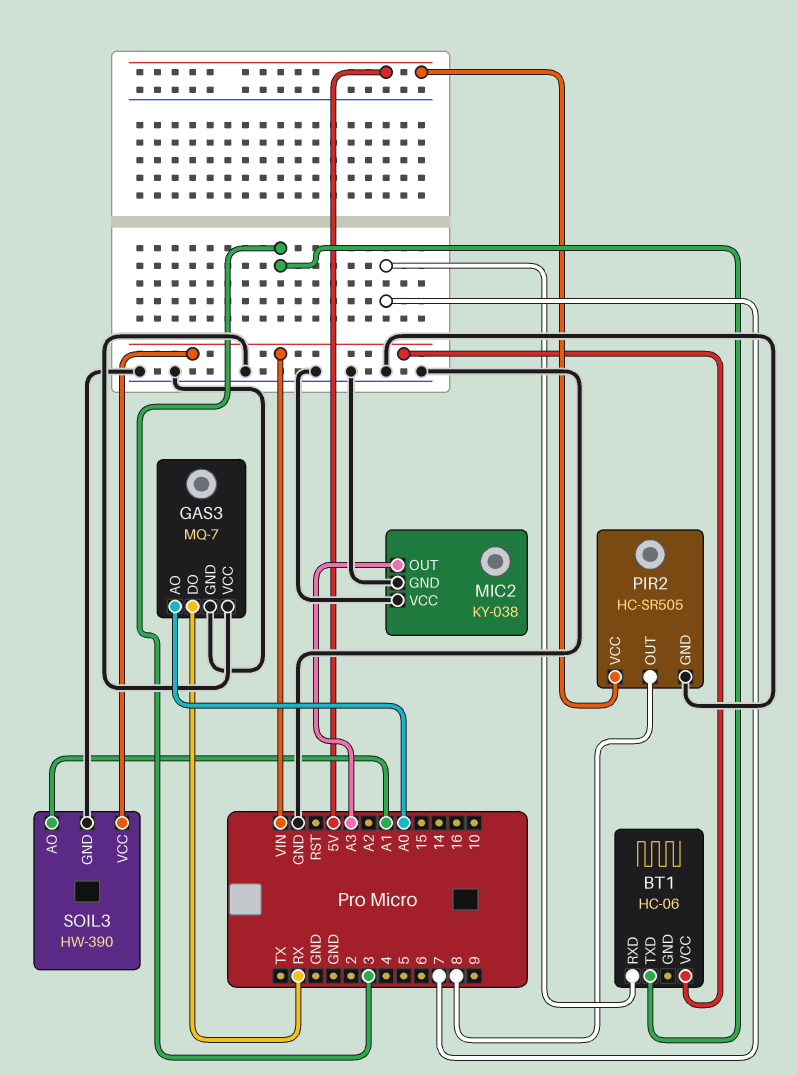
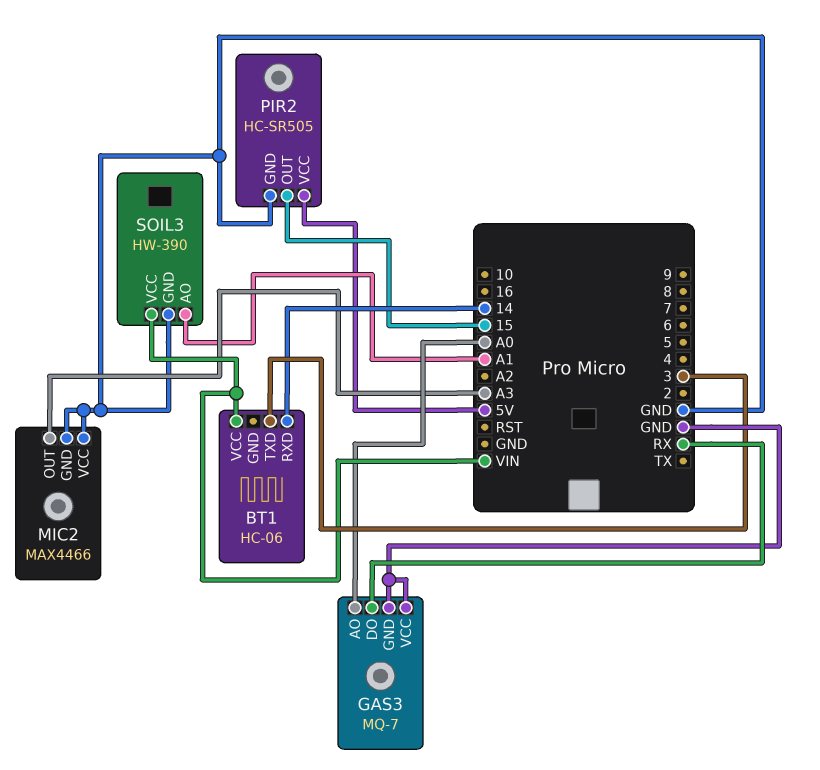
BT1 pin RXD: 7 -> 14
MIC2: KY-038 -> MAX4466
PIR2 pin OUT: 8 -> 15

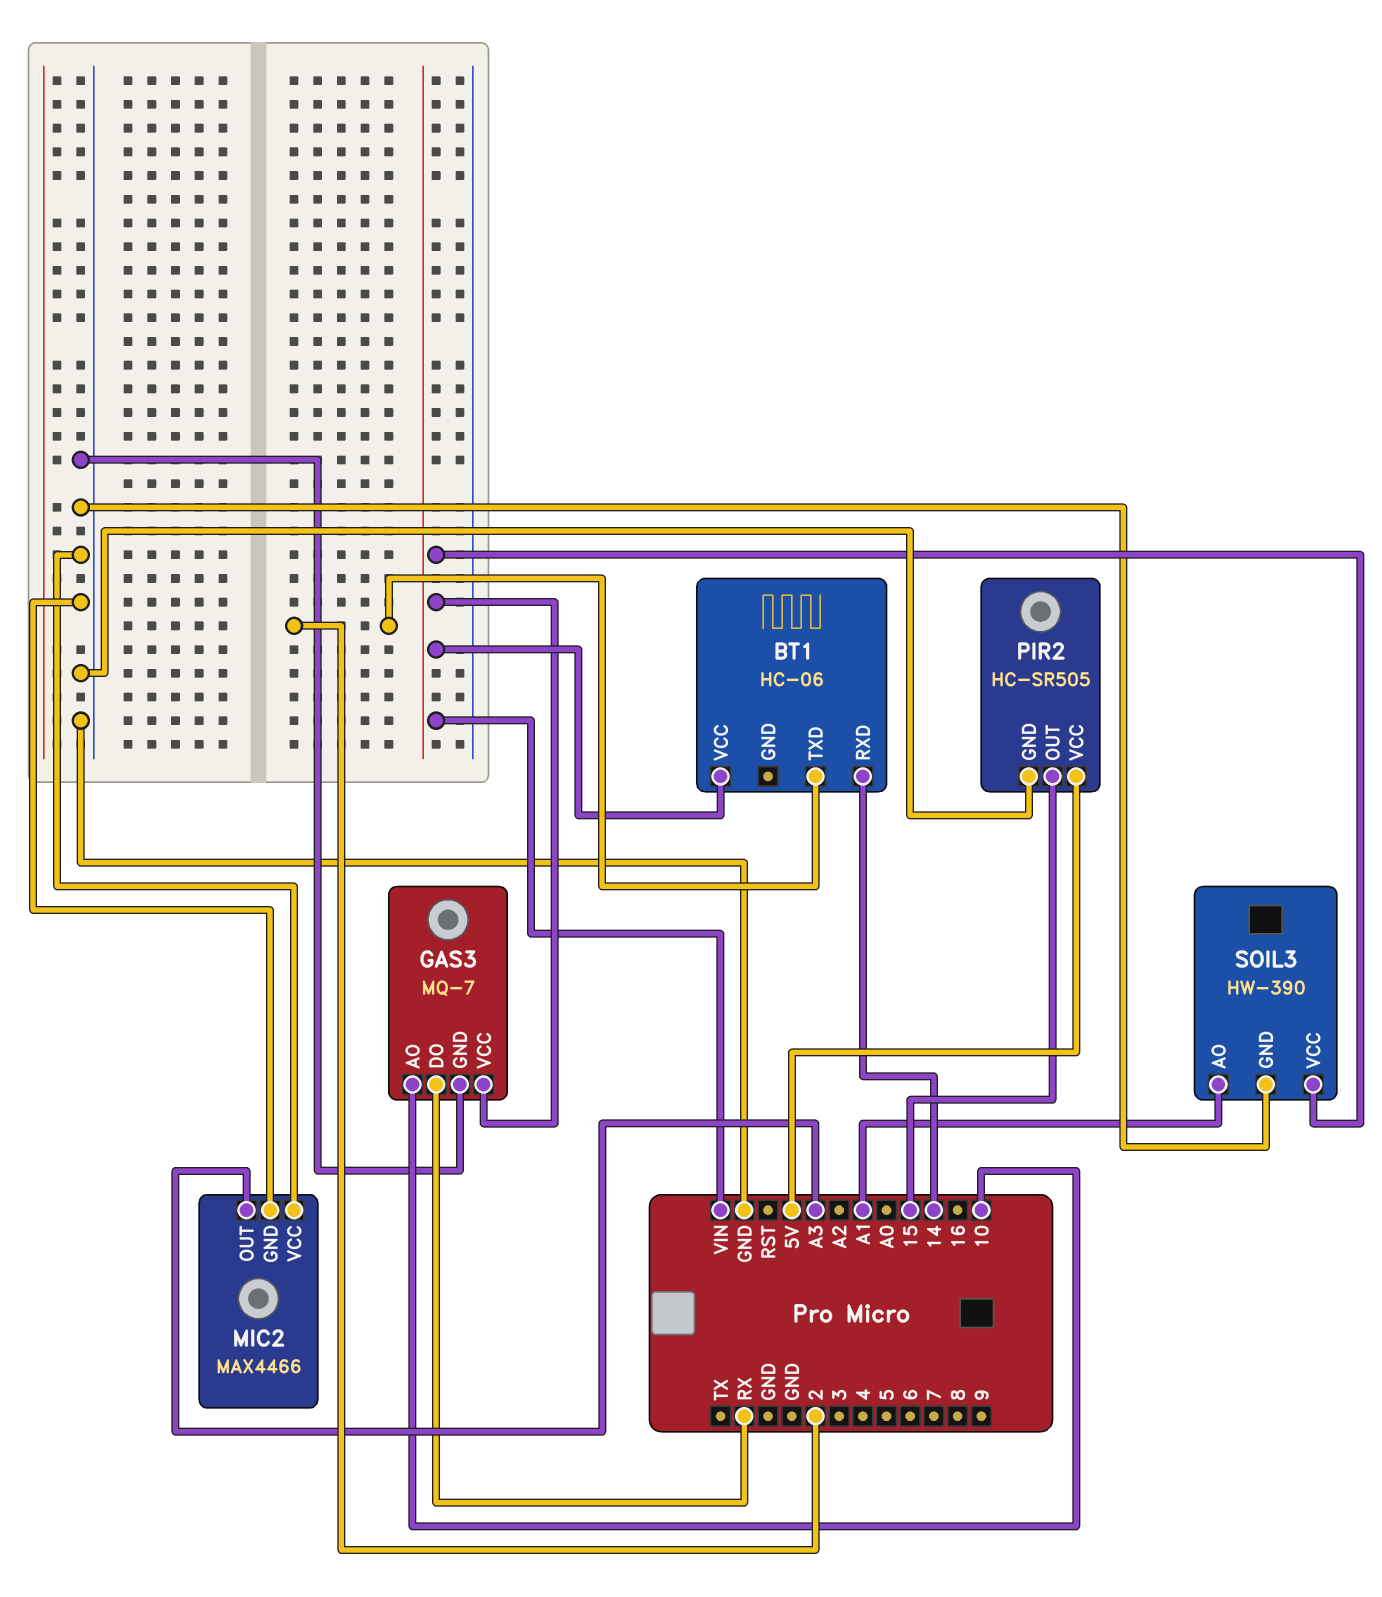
BT1 pin TXD: 3 -> 2
GAS3 pin AO: A0 -> 10
GAS3 pin VCC: GND -> VIN

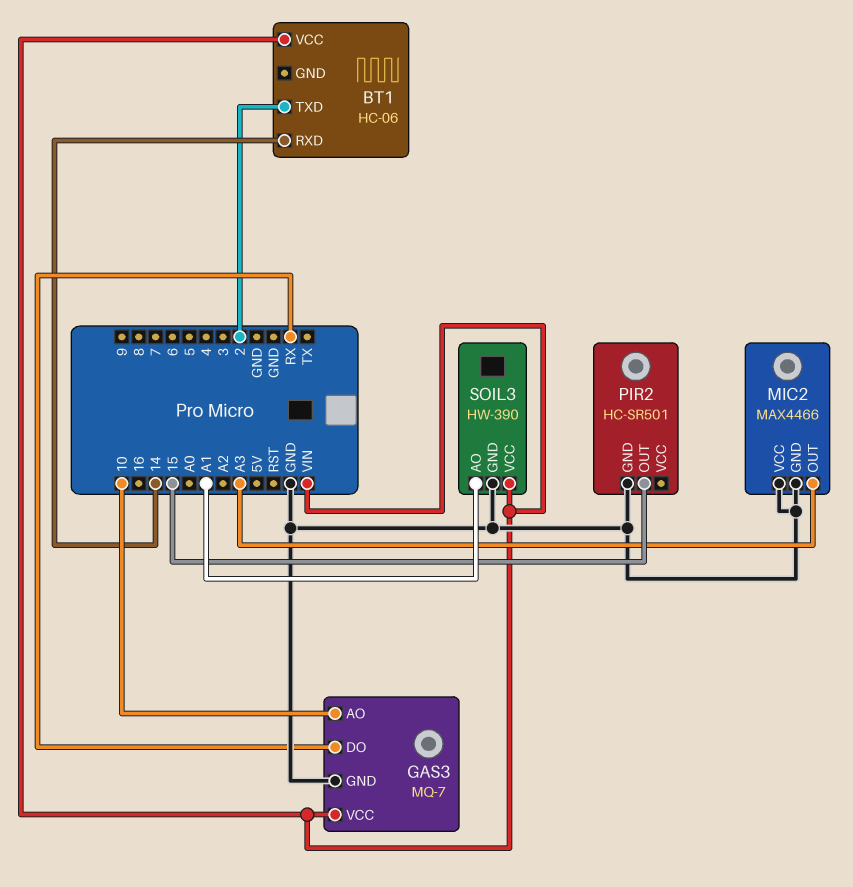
PIR2: HC-SR505 -> HC-SR501
PIR2 pin VCC: 5V -> none

